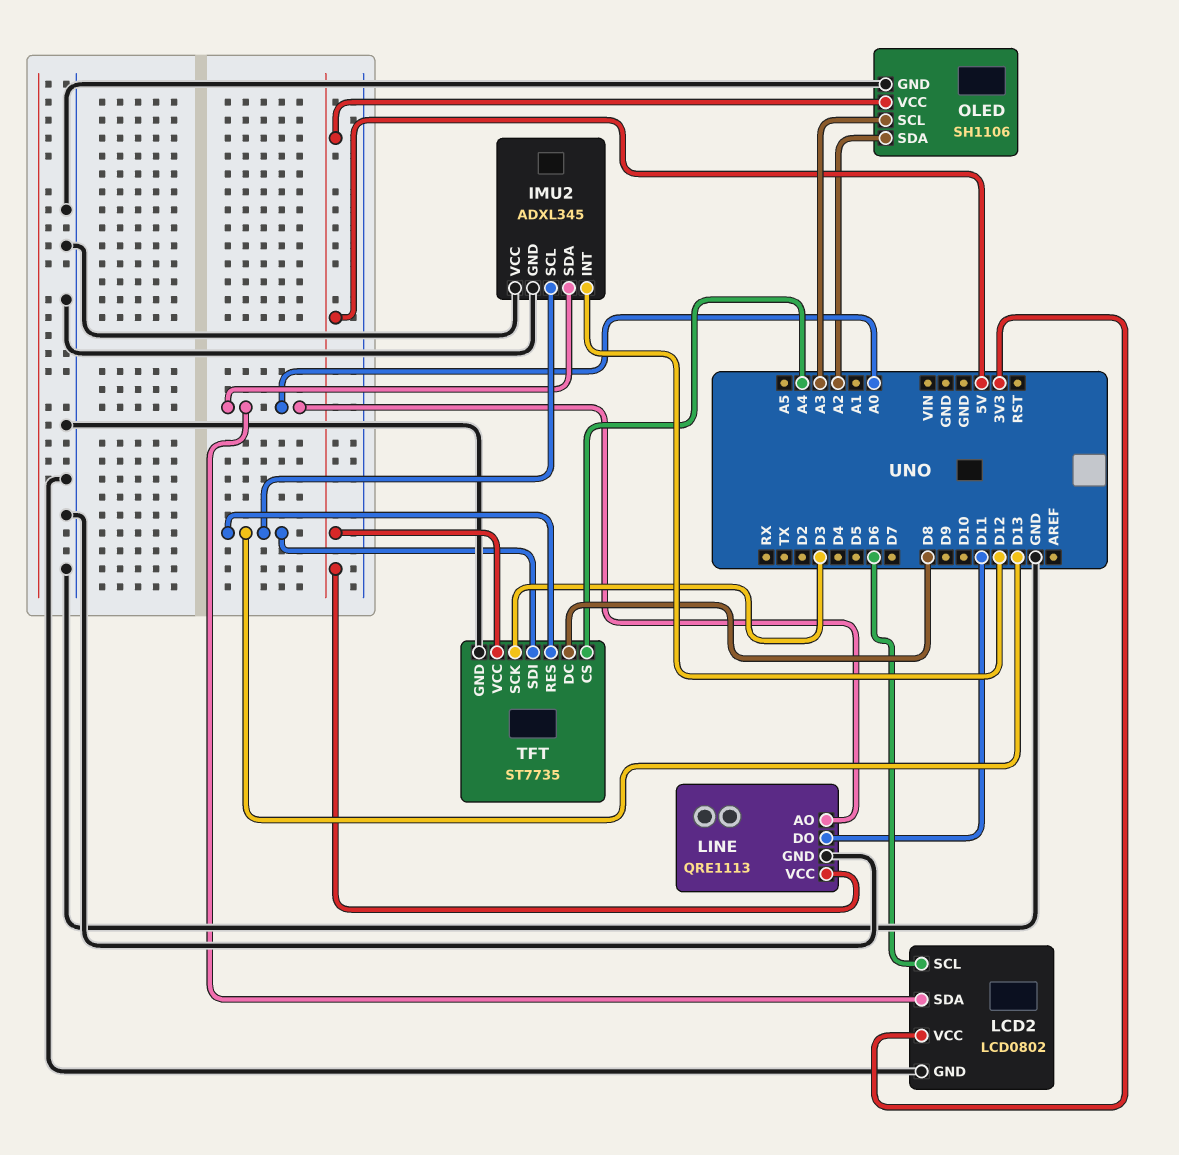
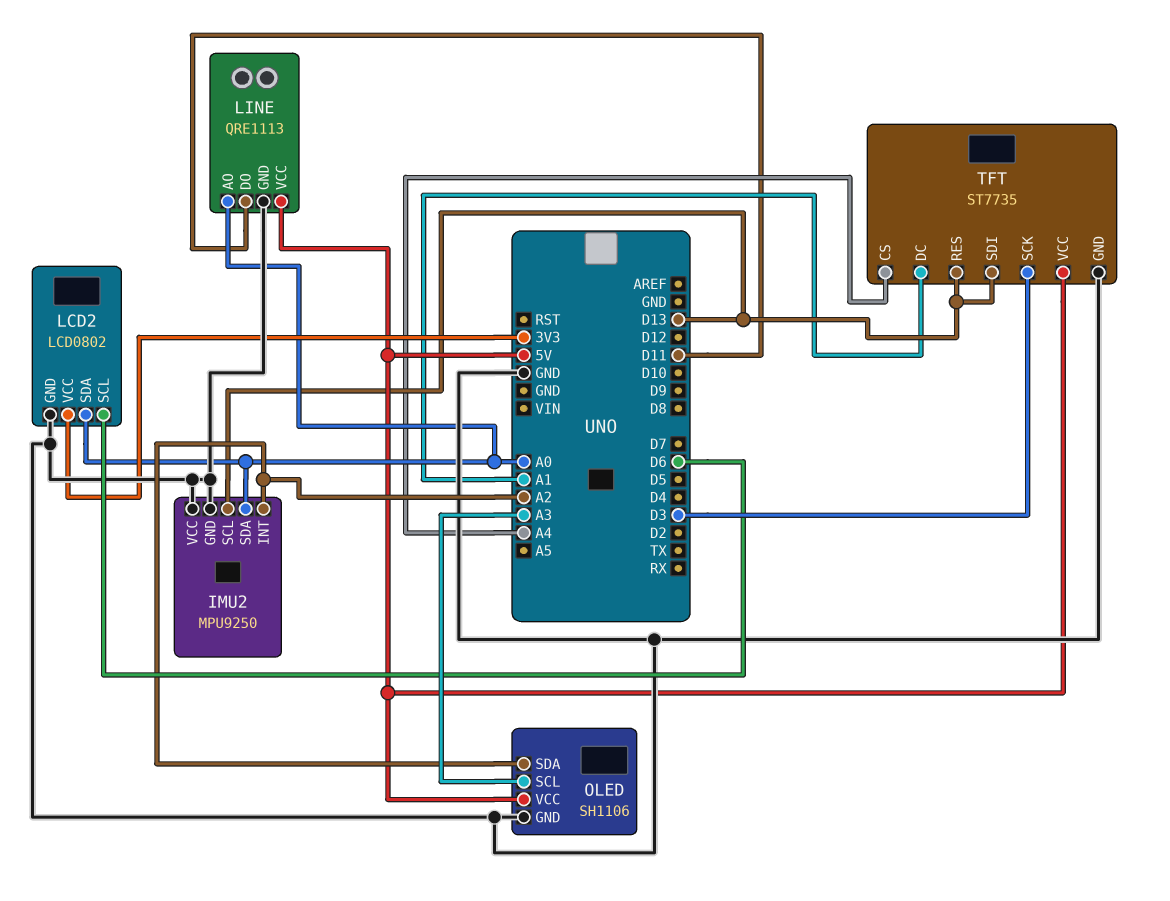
IMU2: ADXL345 -> MPU9250
IMU2 pin INT: D12 -> A2
TFT pin DC: D8 -> A1

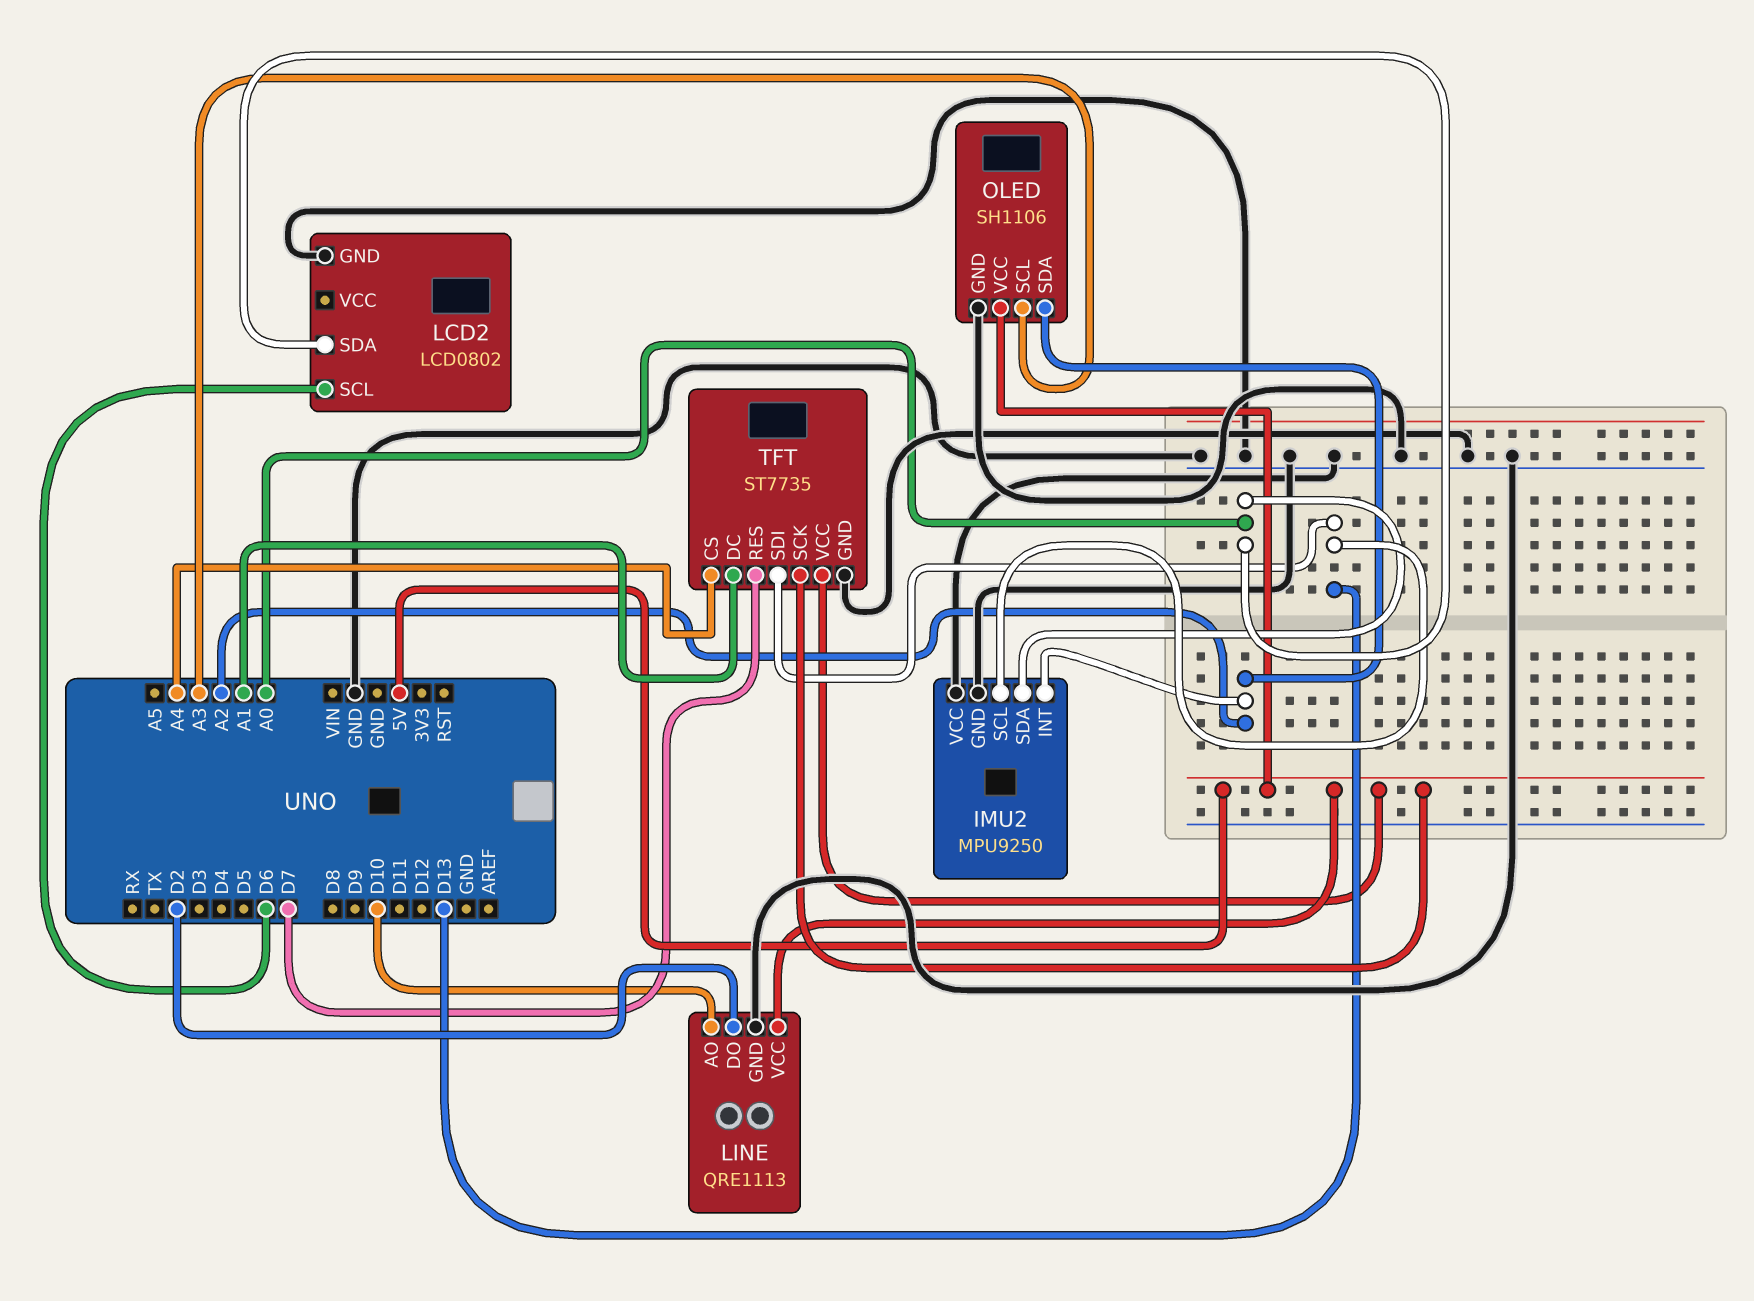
LCD2 pin VCC: 3V3 -> none
LINE pin AO: A0 -> D10
LINE pin DO: D11 -> D2
TFT pin RES: D13 -> D7
TFT pin SCK: D3 -> 5V

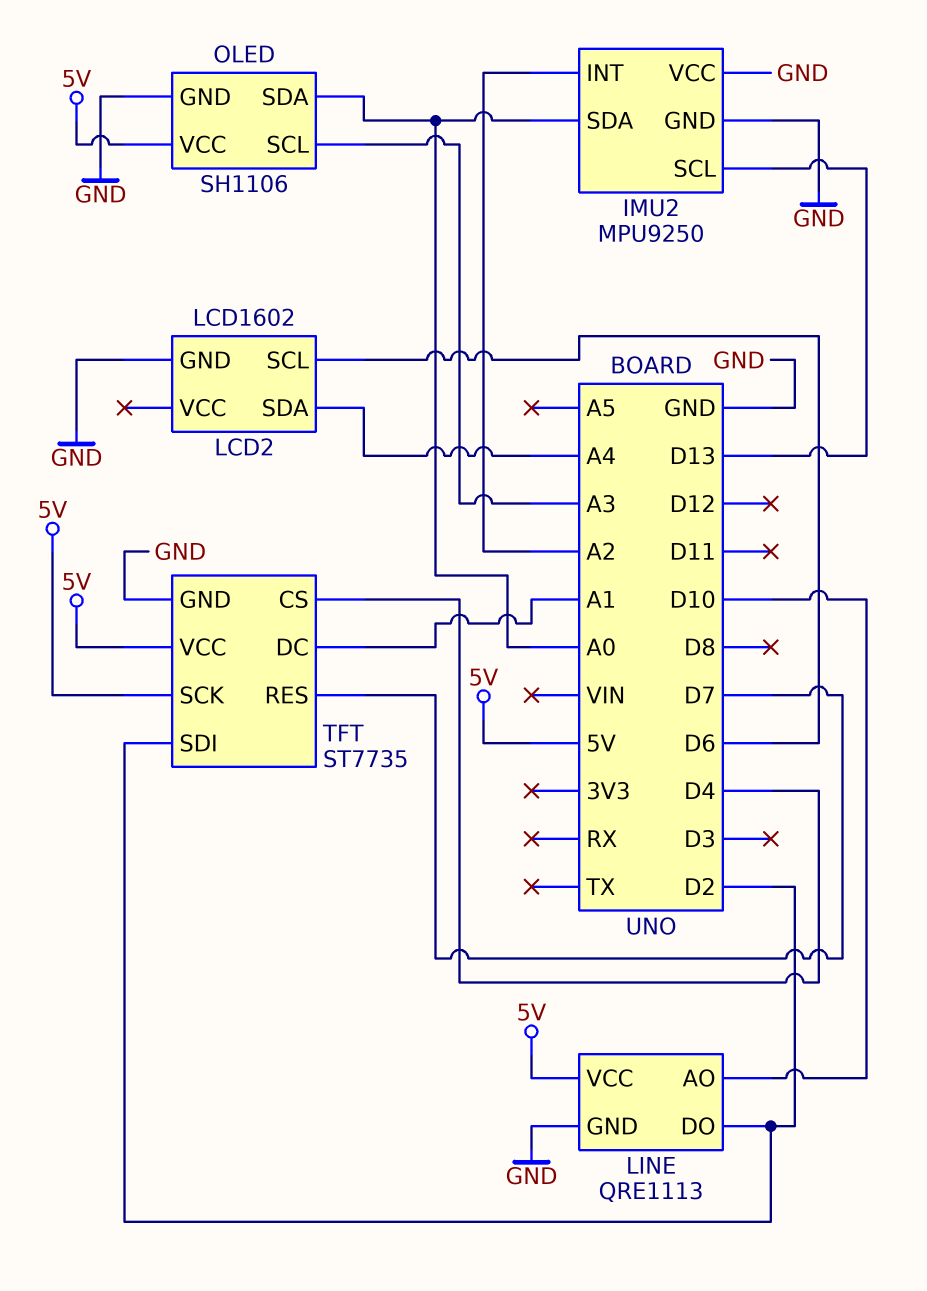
LCD2: LCD0802 -> LCD1602
LCD2 pin SDA: A0 -> A4
OLED pin SDA: A2 -> A0
TFT pin CS: A4 -> D4
TFT pin SDI: D13 -> D2

